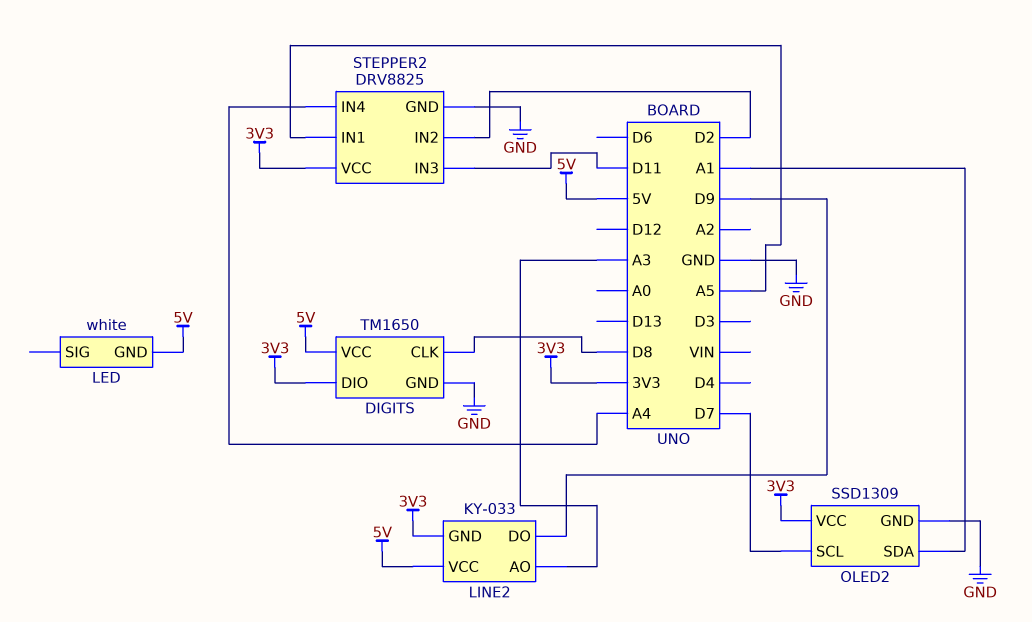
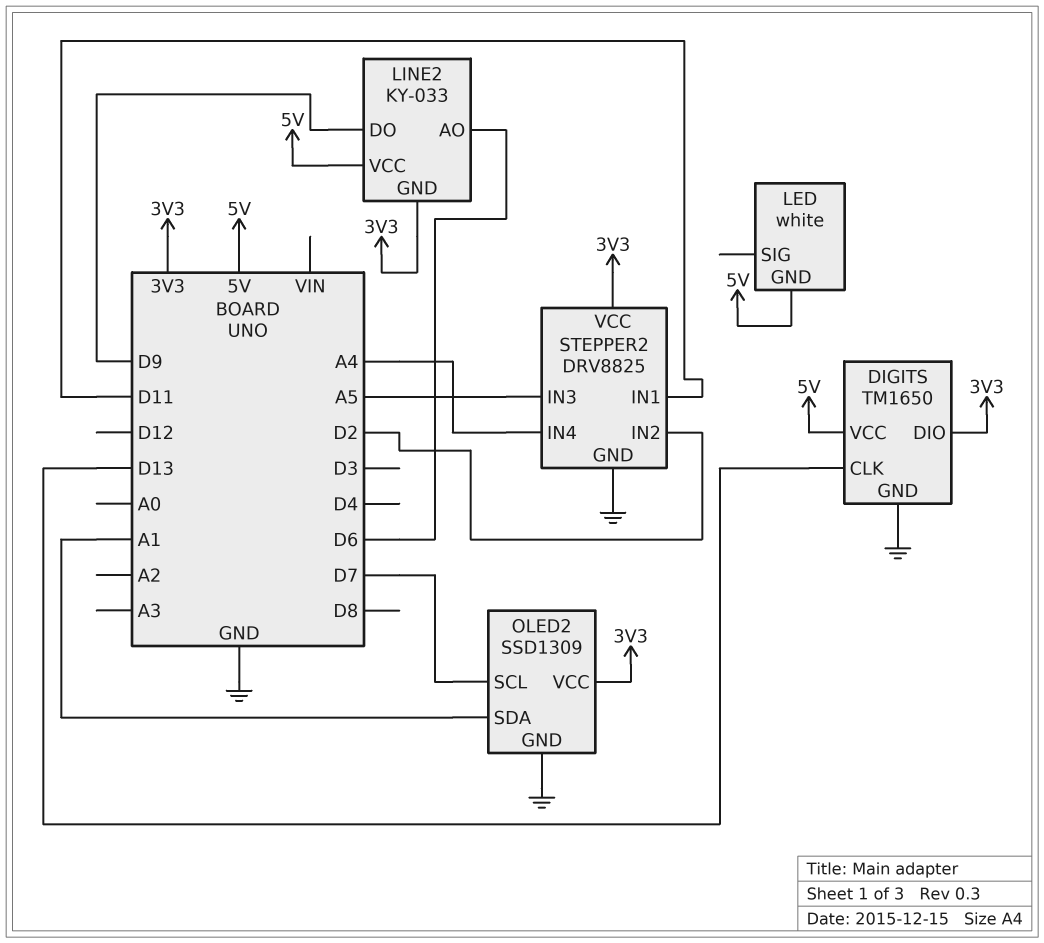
DIGITS pin CLK: D8 -> D13
LINE2 pin AO: A3 -> D6
STEPPER2 pin IN1: A5 -> D11
STEPPER2 pin IN3: D11 -> A5

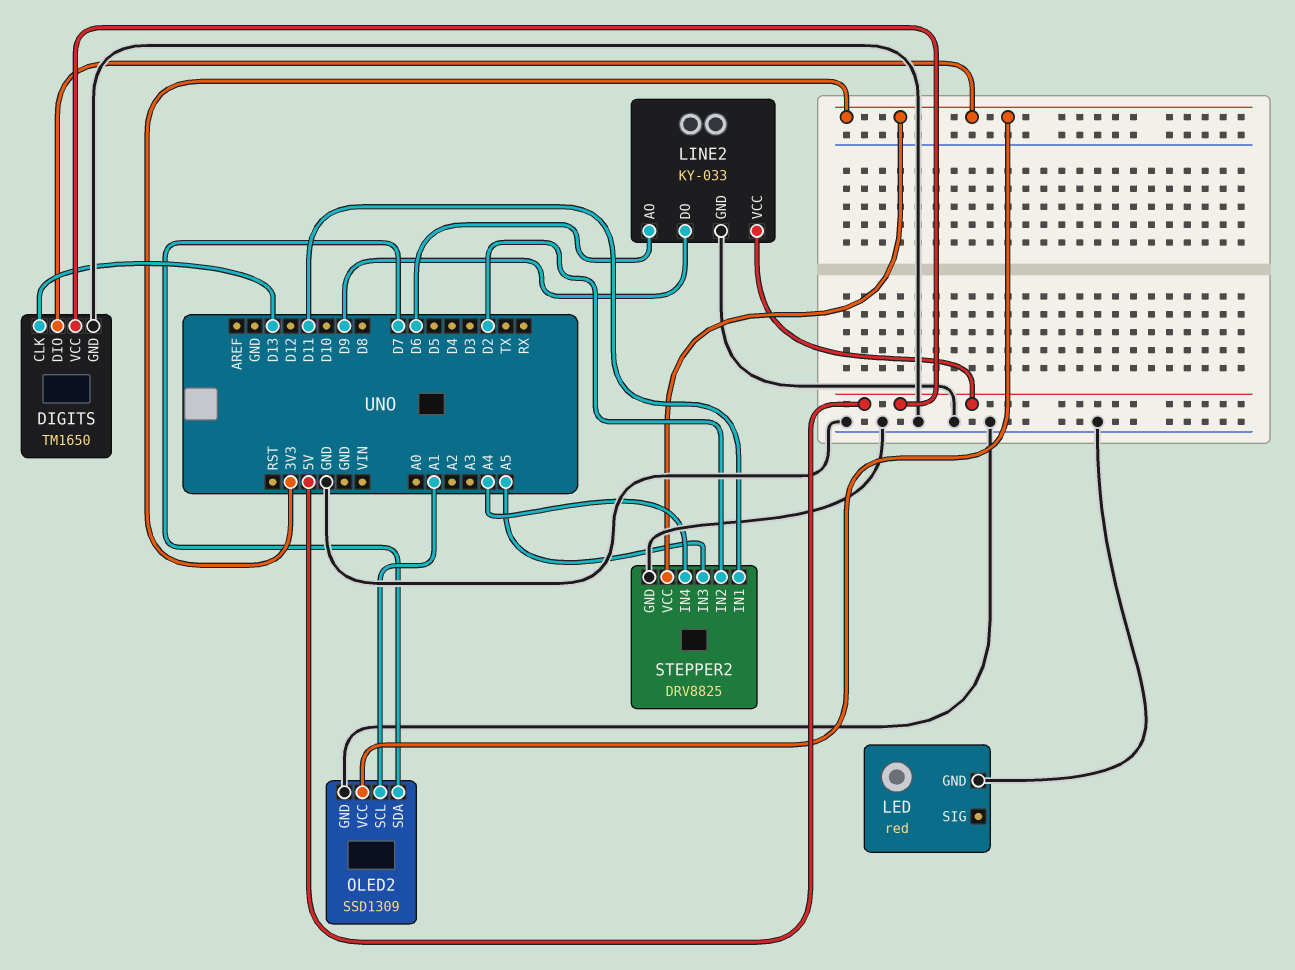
LED: white -> red
LED pin GND: 5V -> GND
LINE2 pin GND: 3V3 -> GND
OLED2 pin SCL: D7 -> A1
OLED2 pin SDA: A1 -> D7

